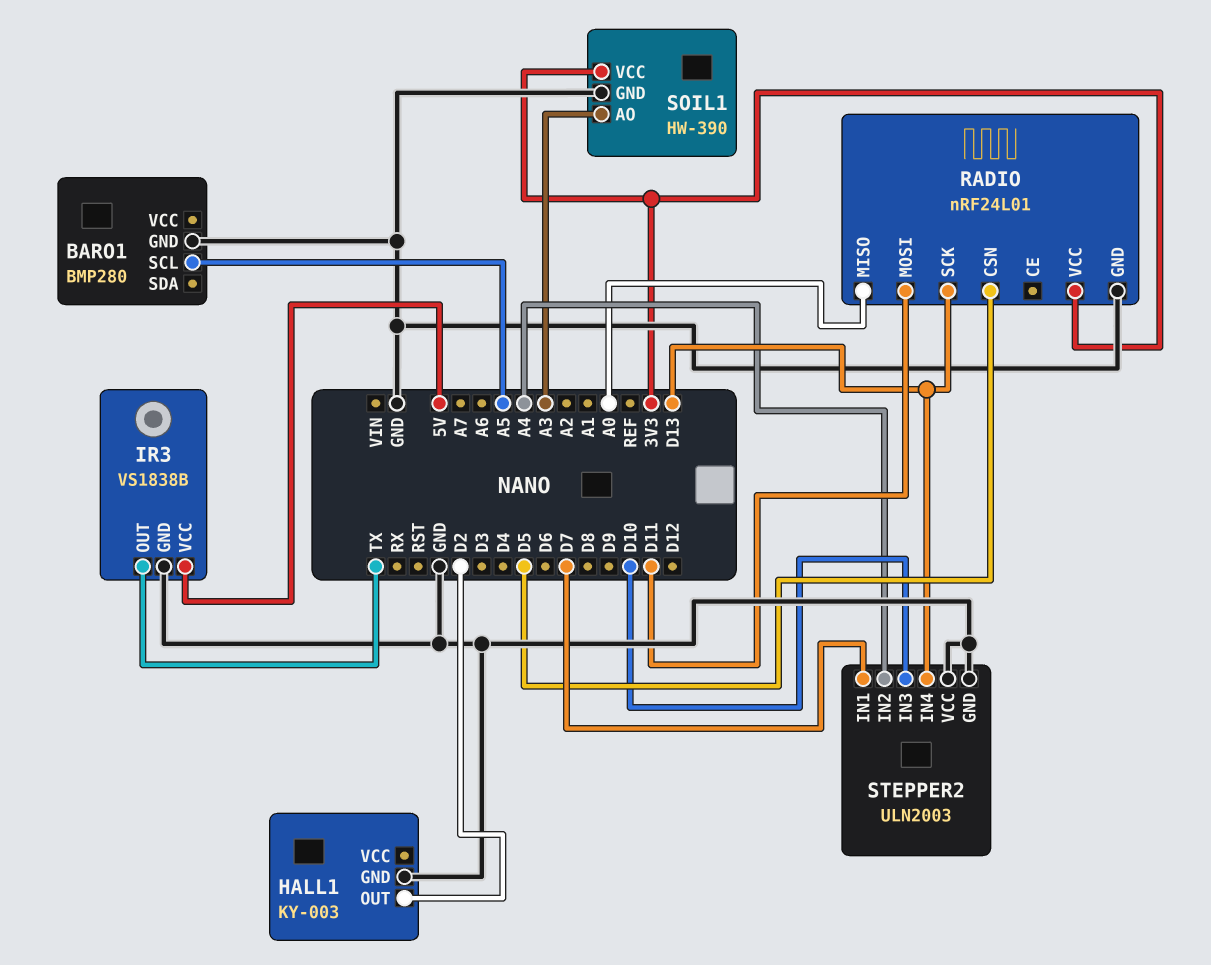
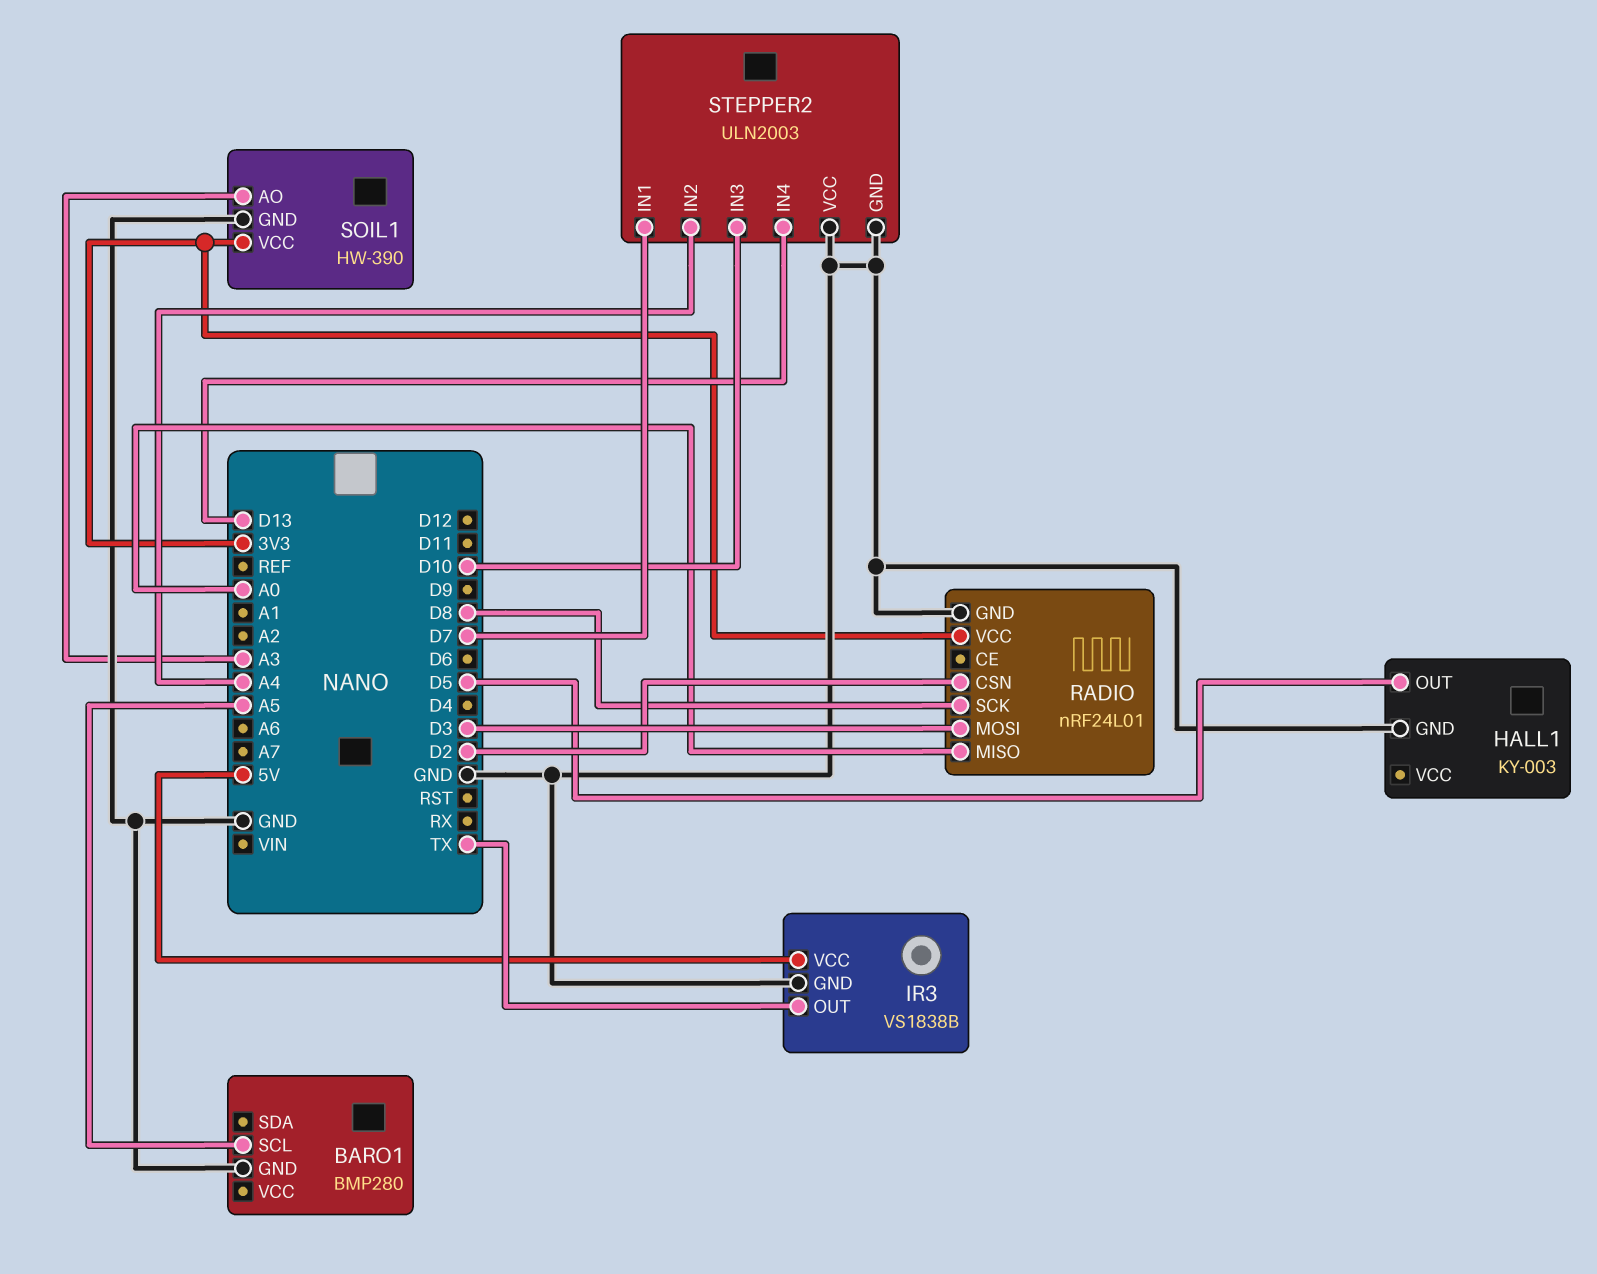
HALL1 pin OUT: D2 -> D5
RADIO pin CSN: D5 -> D2
RADIO pin MOSI: D11 -> D3
RADIO pin SCK: D13 -> D8

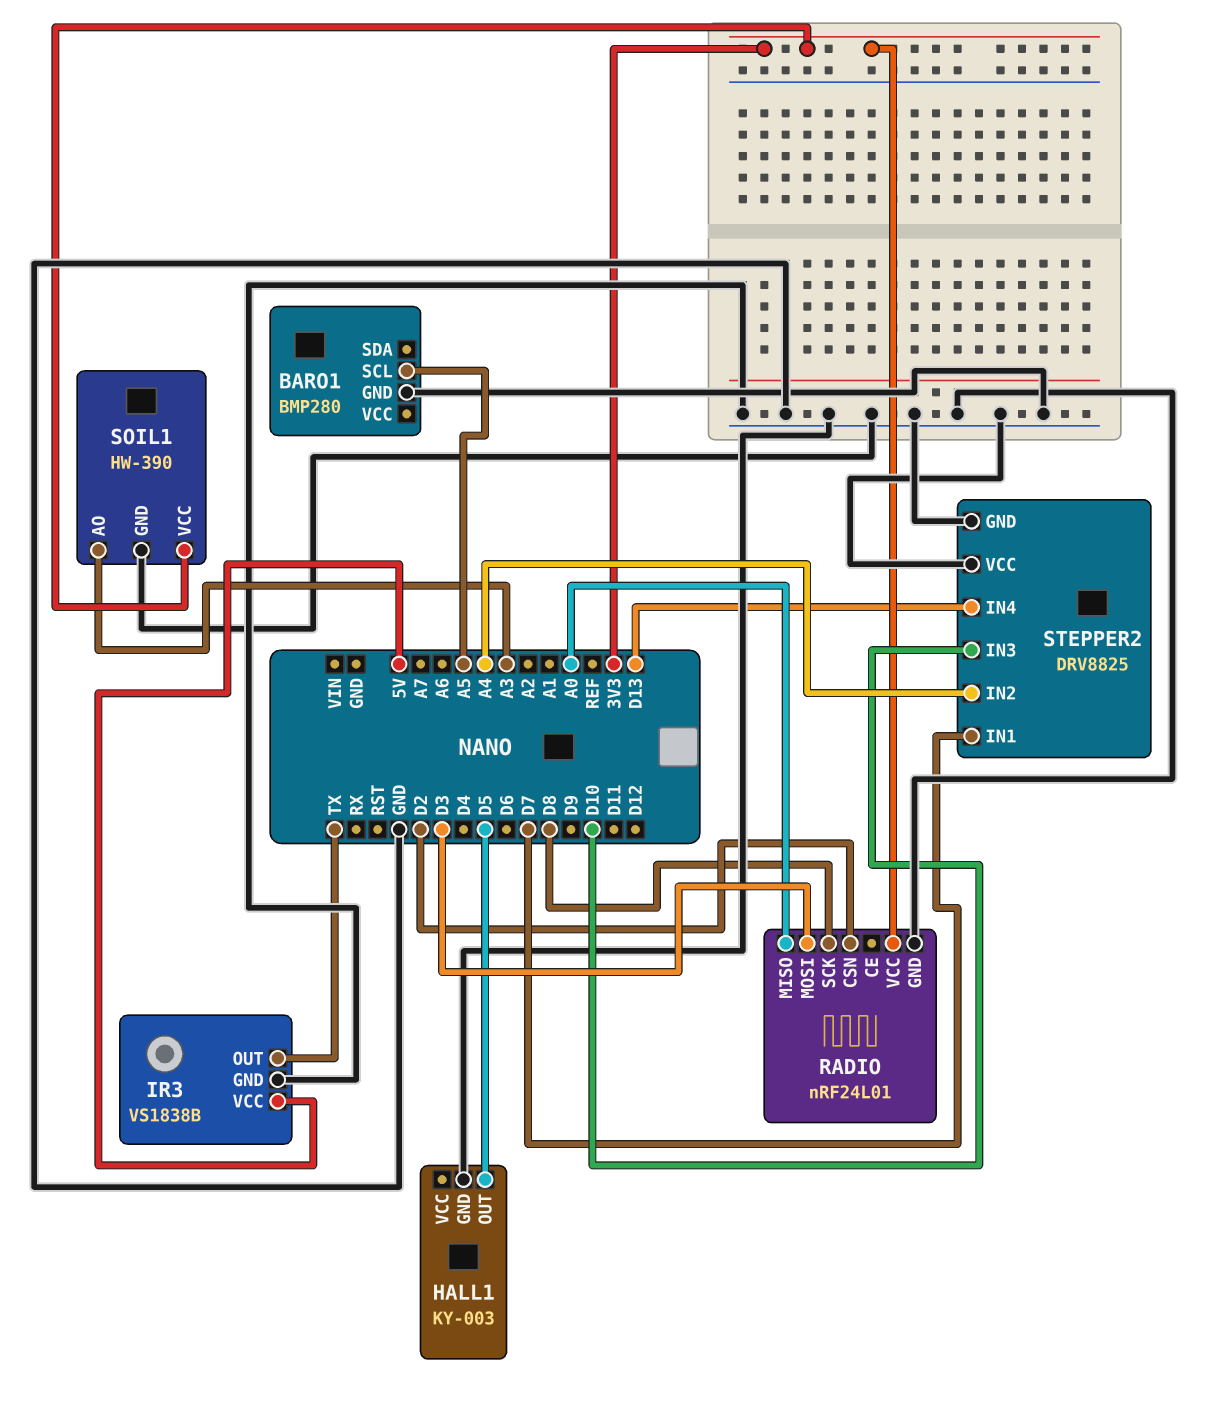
STEPPER2: ULN2003 -> DRV8825

